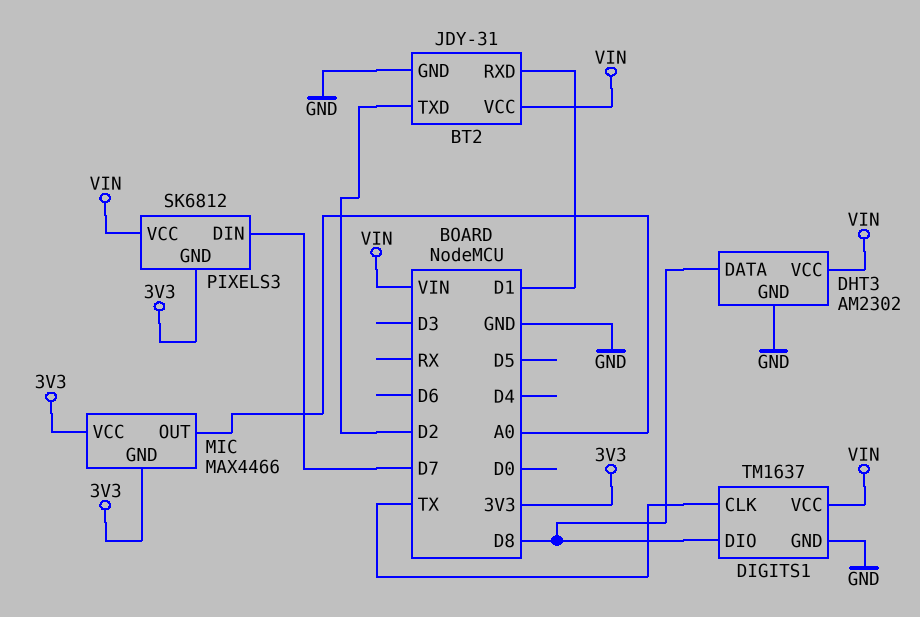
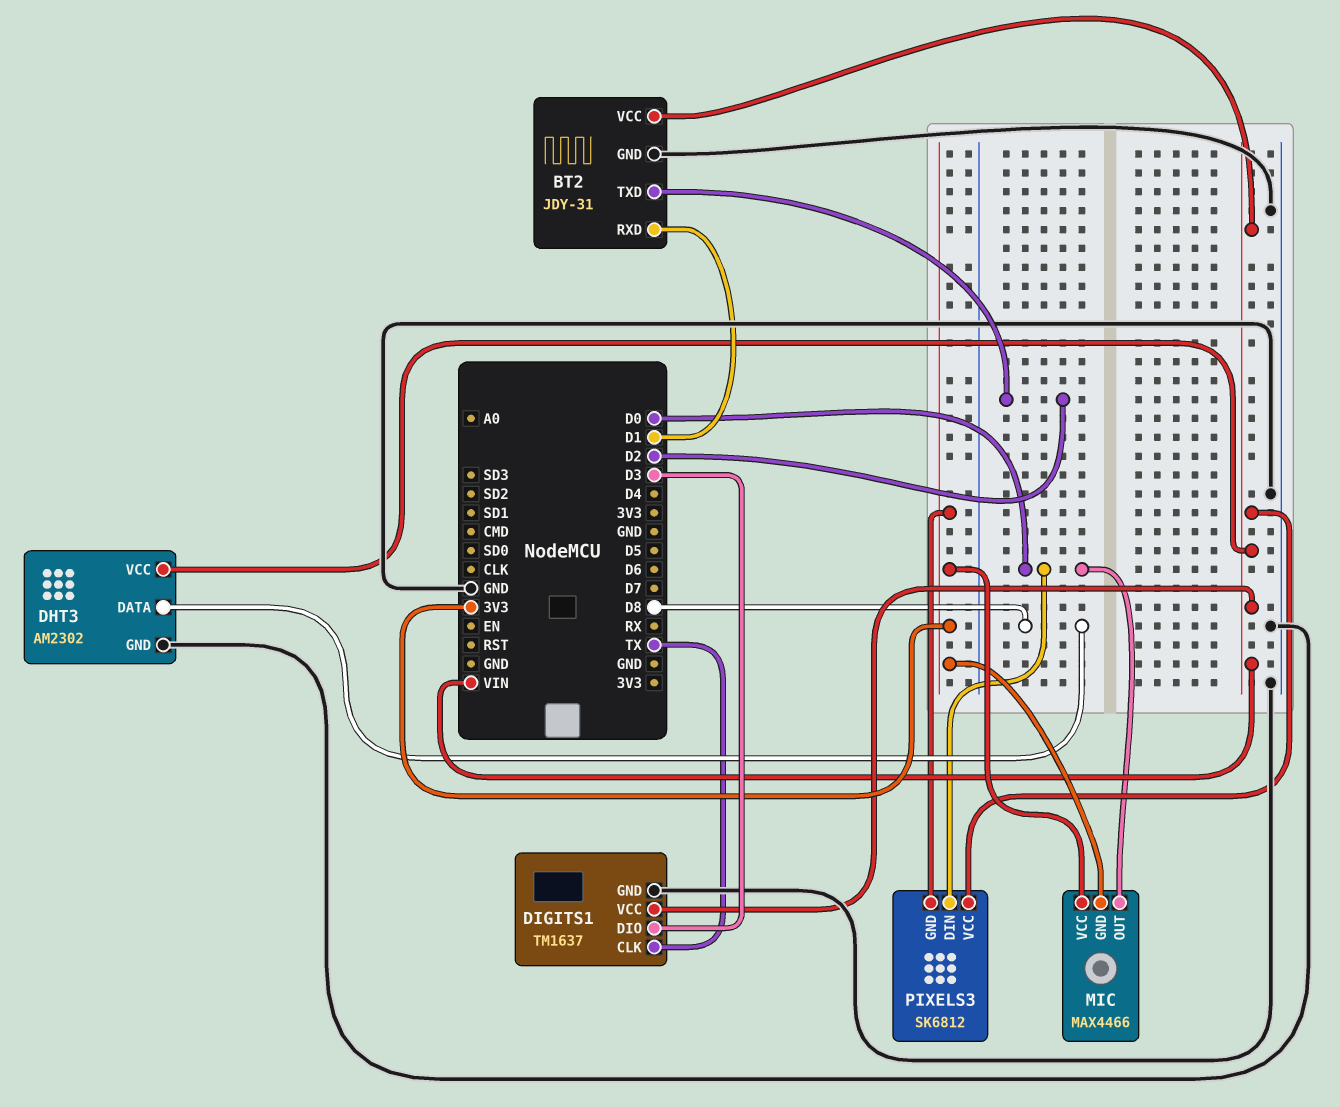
DIGITS1 pin DIO: D8 -> D3
MIC pin OUT: A0 -> D0
PIXELS3 pin DIN: D7 -> D0

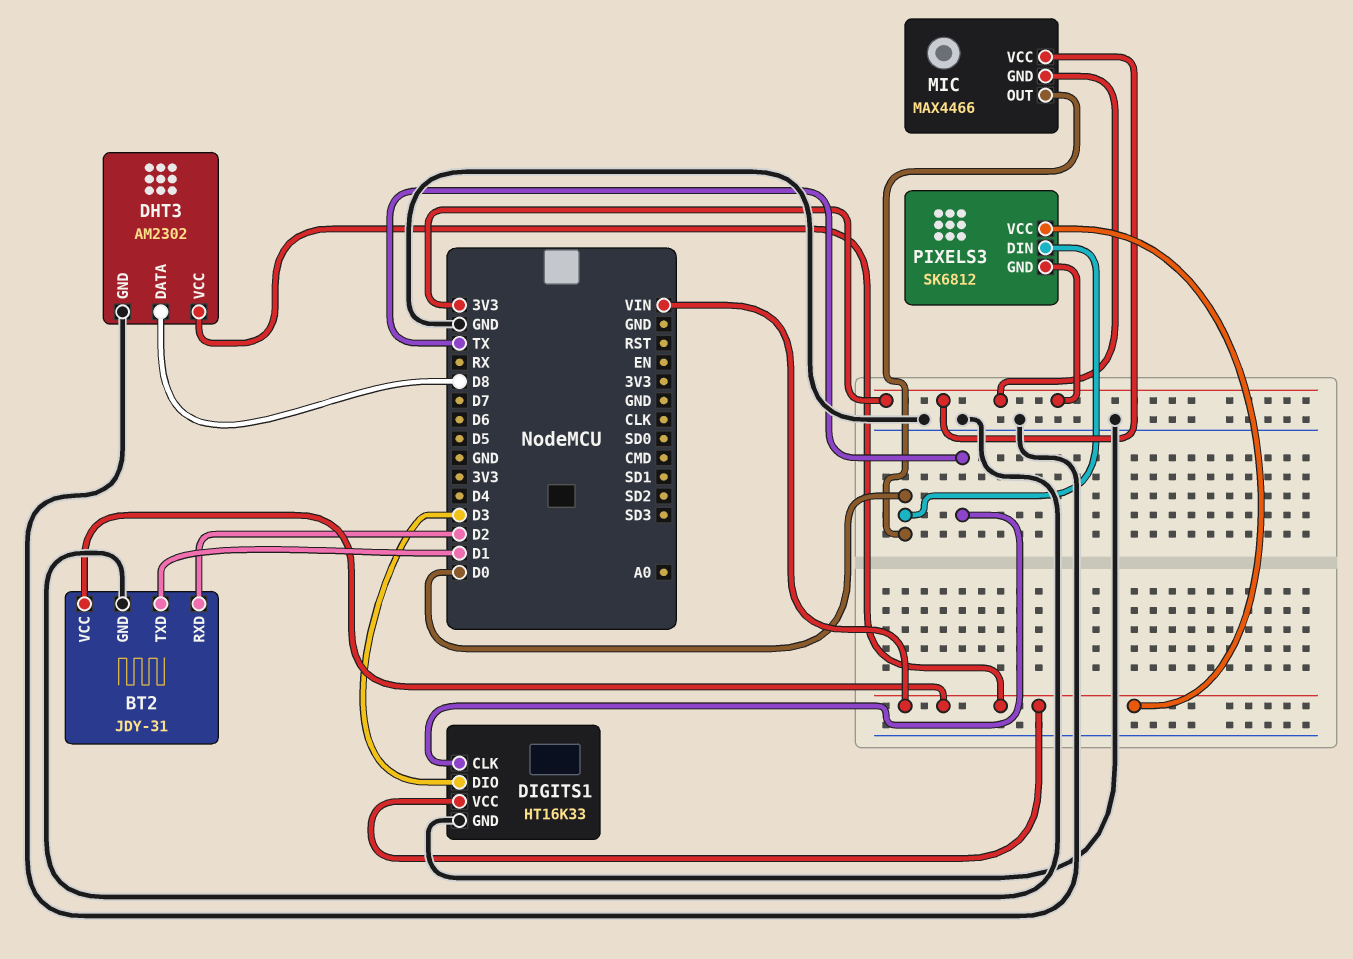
BT2 pin RXD: D1 -> D2
BT2 pin TXD: D2 -> D1
DIGITS1: TM1637 -> HT16K33

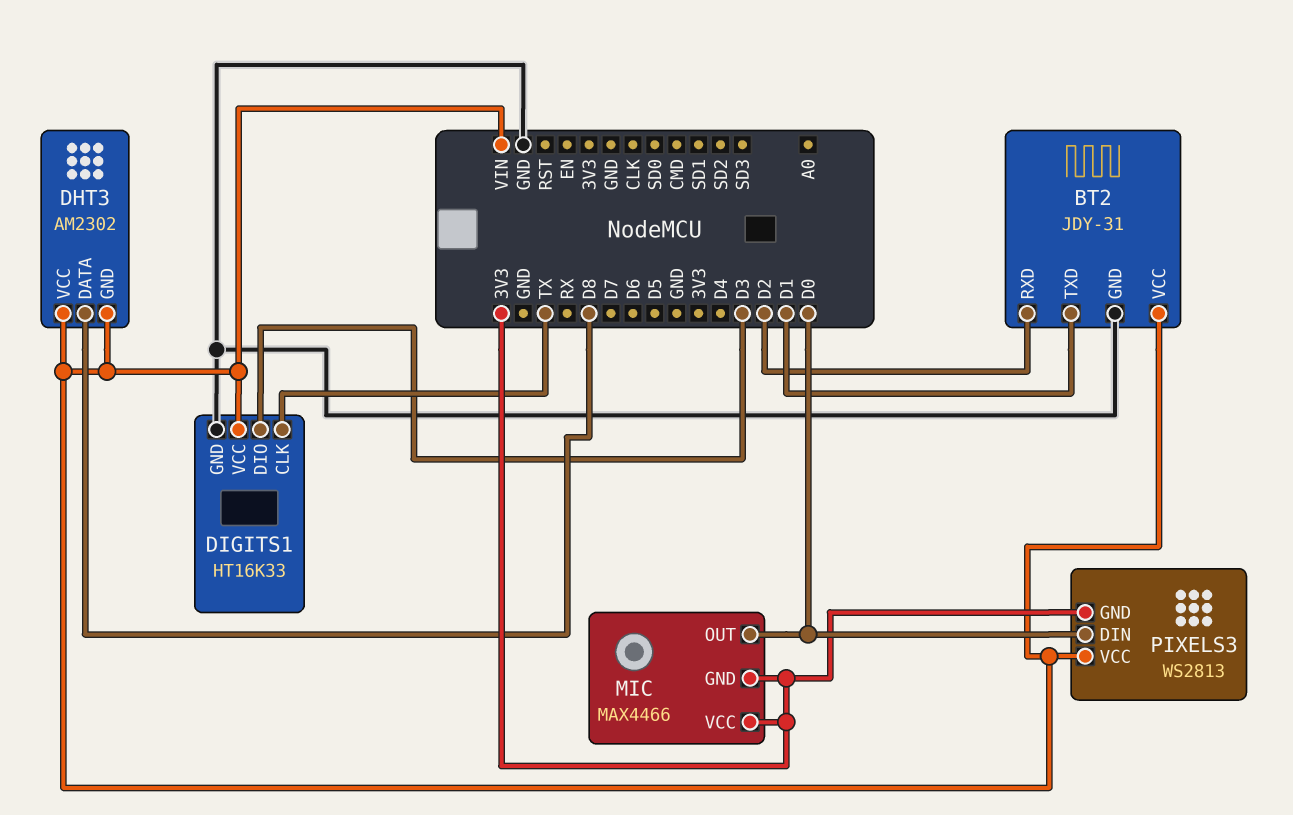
DHT3 pin GND: GND -> VIN
PIXELS3: SK6812 -> WS2813

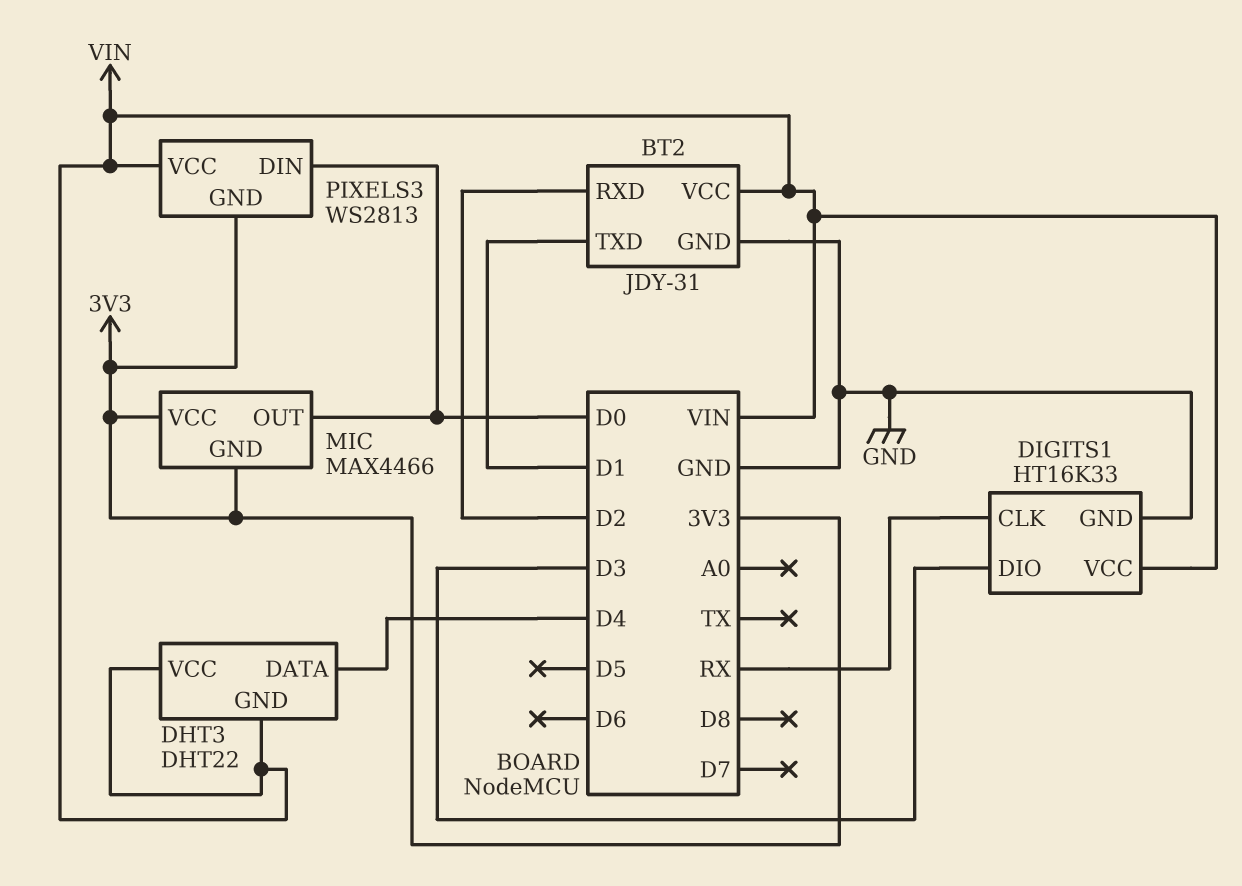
DHT3: AM2302 -> DHT22
DHT3 pin DATA: D8 -> D4
DIGITS1 pin CLK: TX -> RX

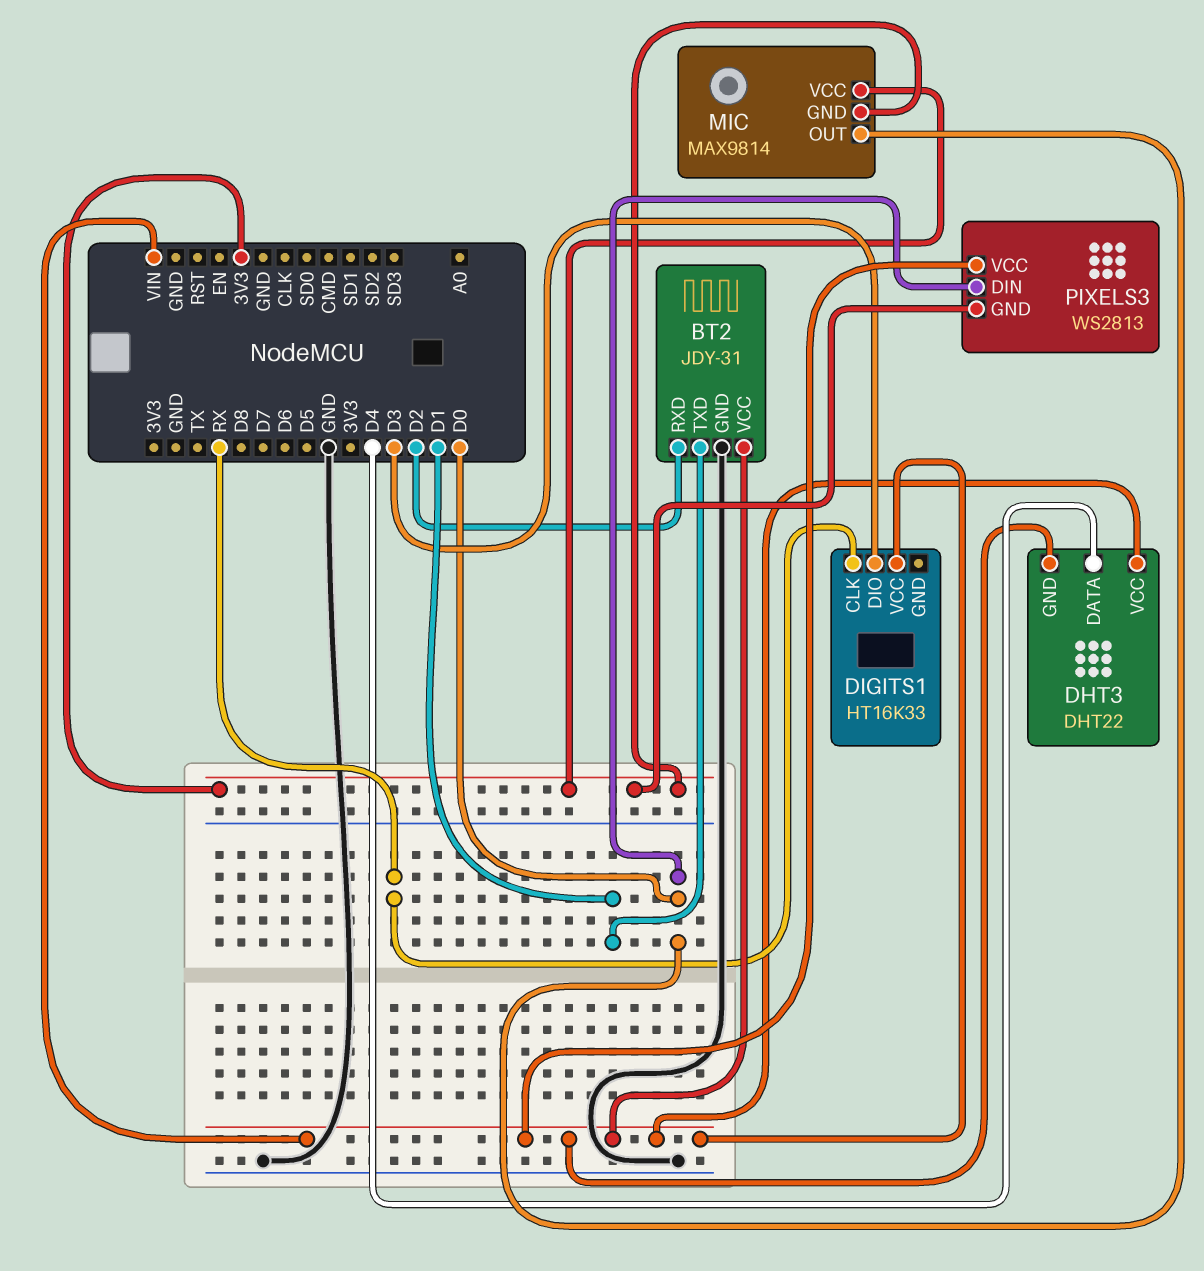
DIGITS1 pin GND: GND -> none
MIC: MAX4466 -> MAX9814

